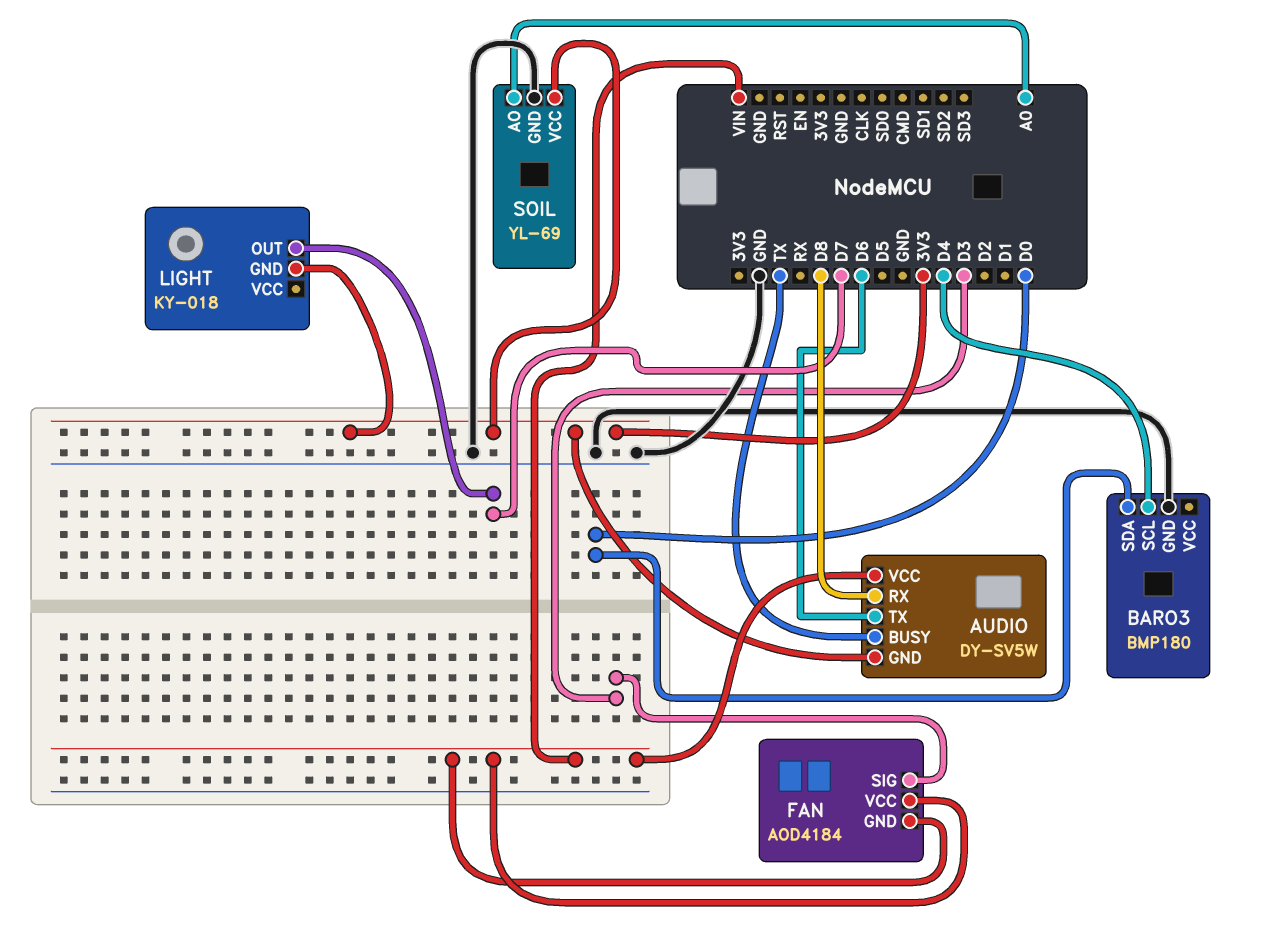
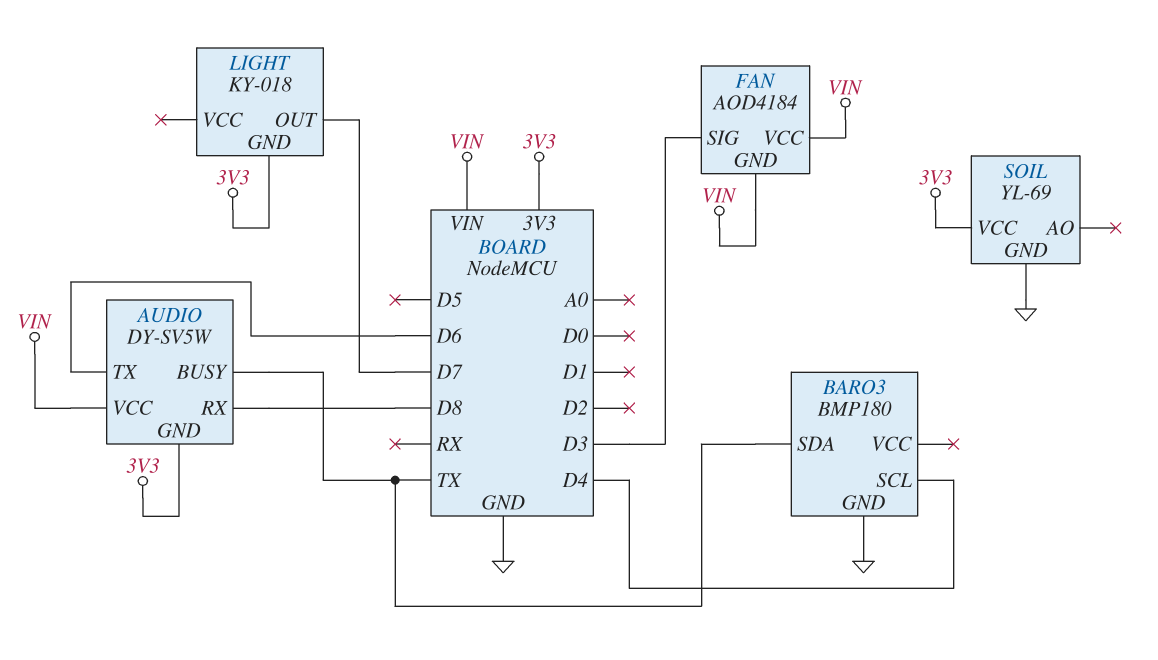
BARO3 pin SDA: D0 -> TX
SOIL pin AO: A0 -> none

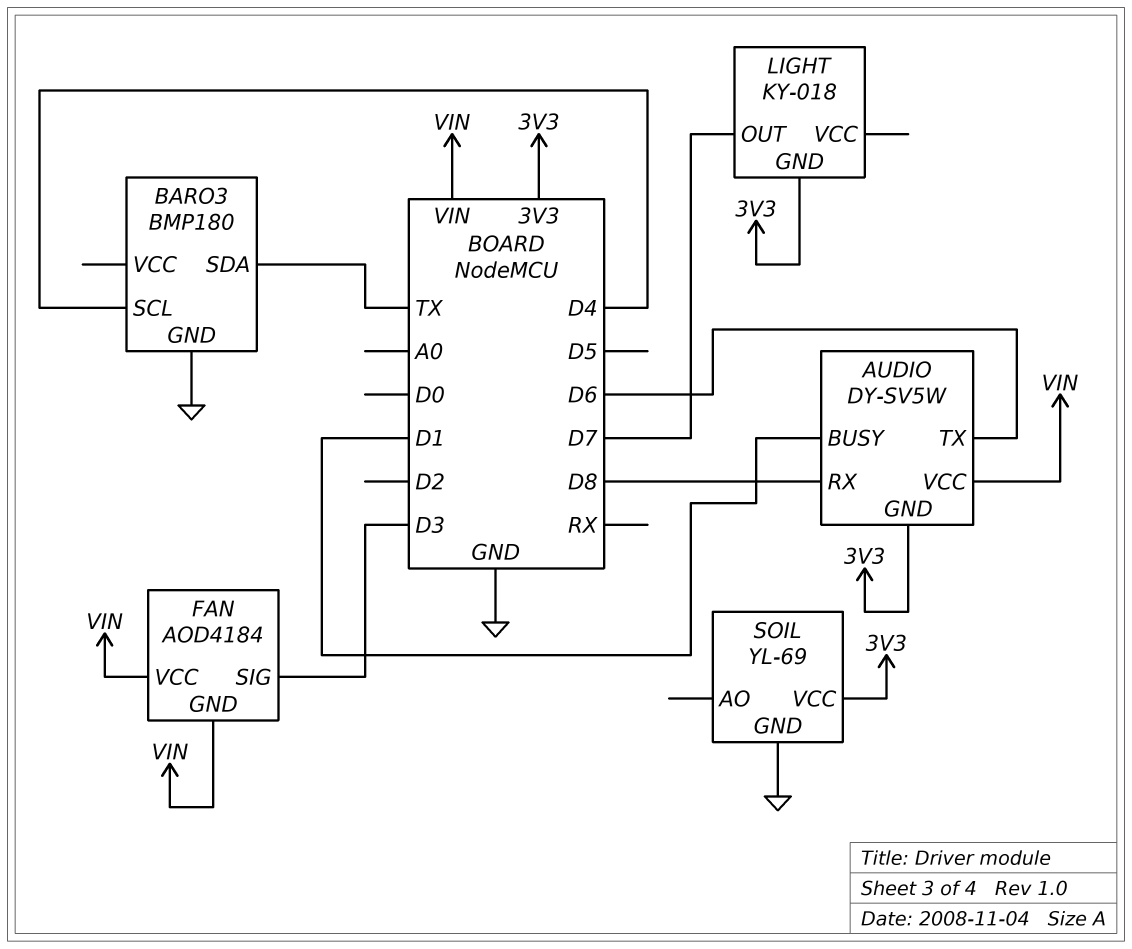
AUDIO pin BUSY: TX -> D1

